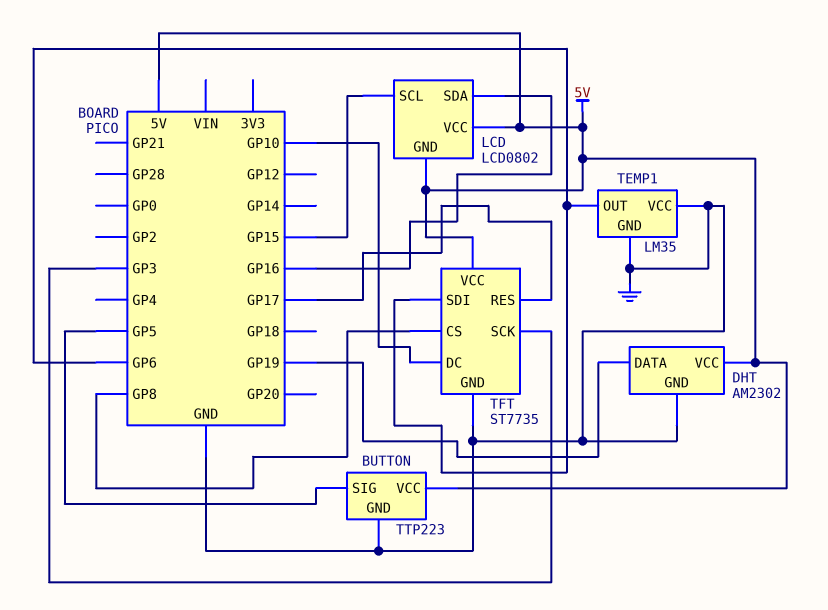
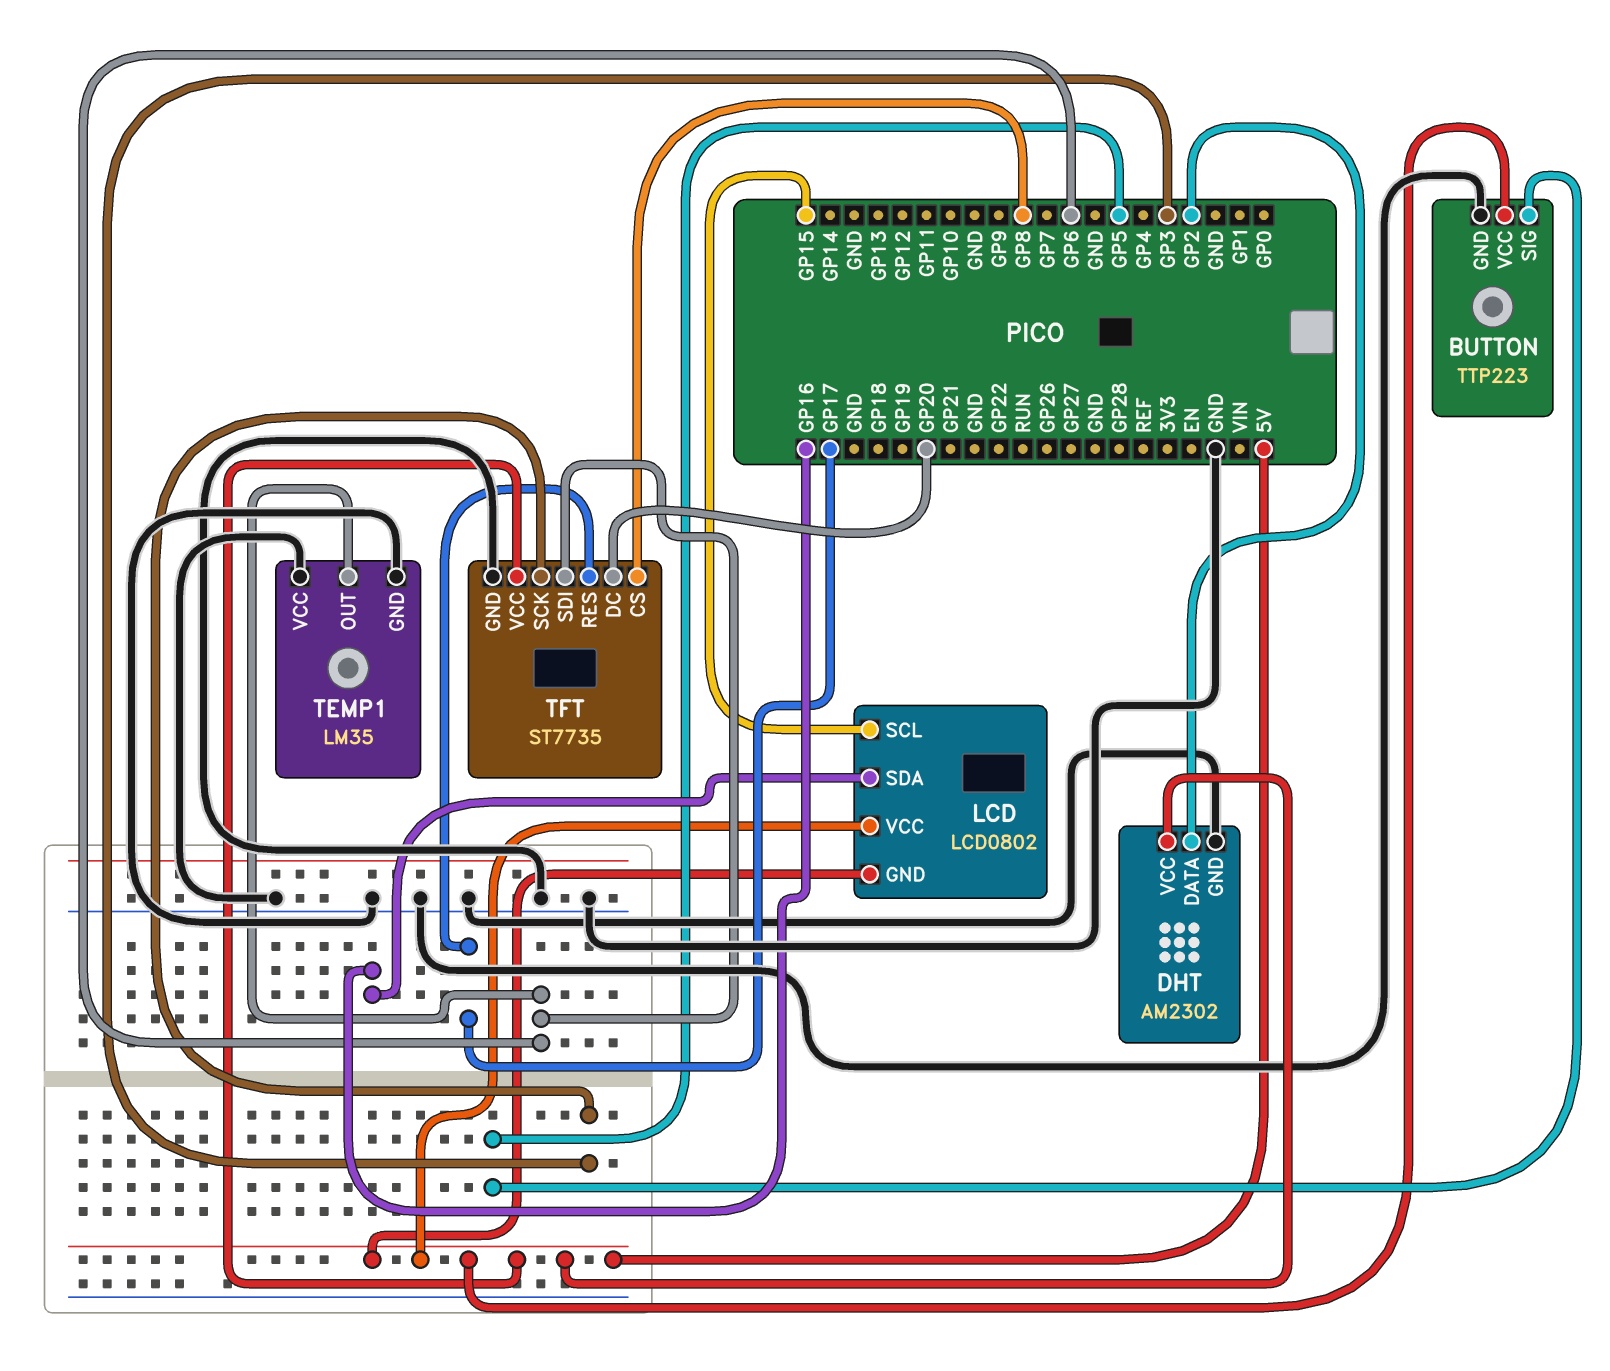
DHT pin DATA: GP19 -> GP2
TFT pin DC: GP10 -> GP20

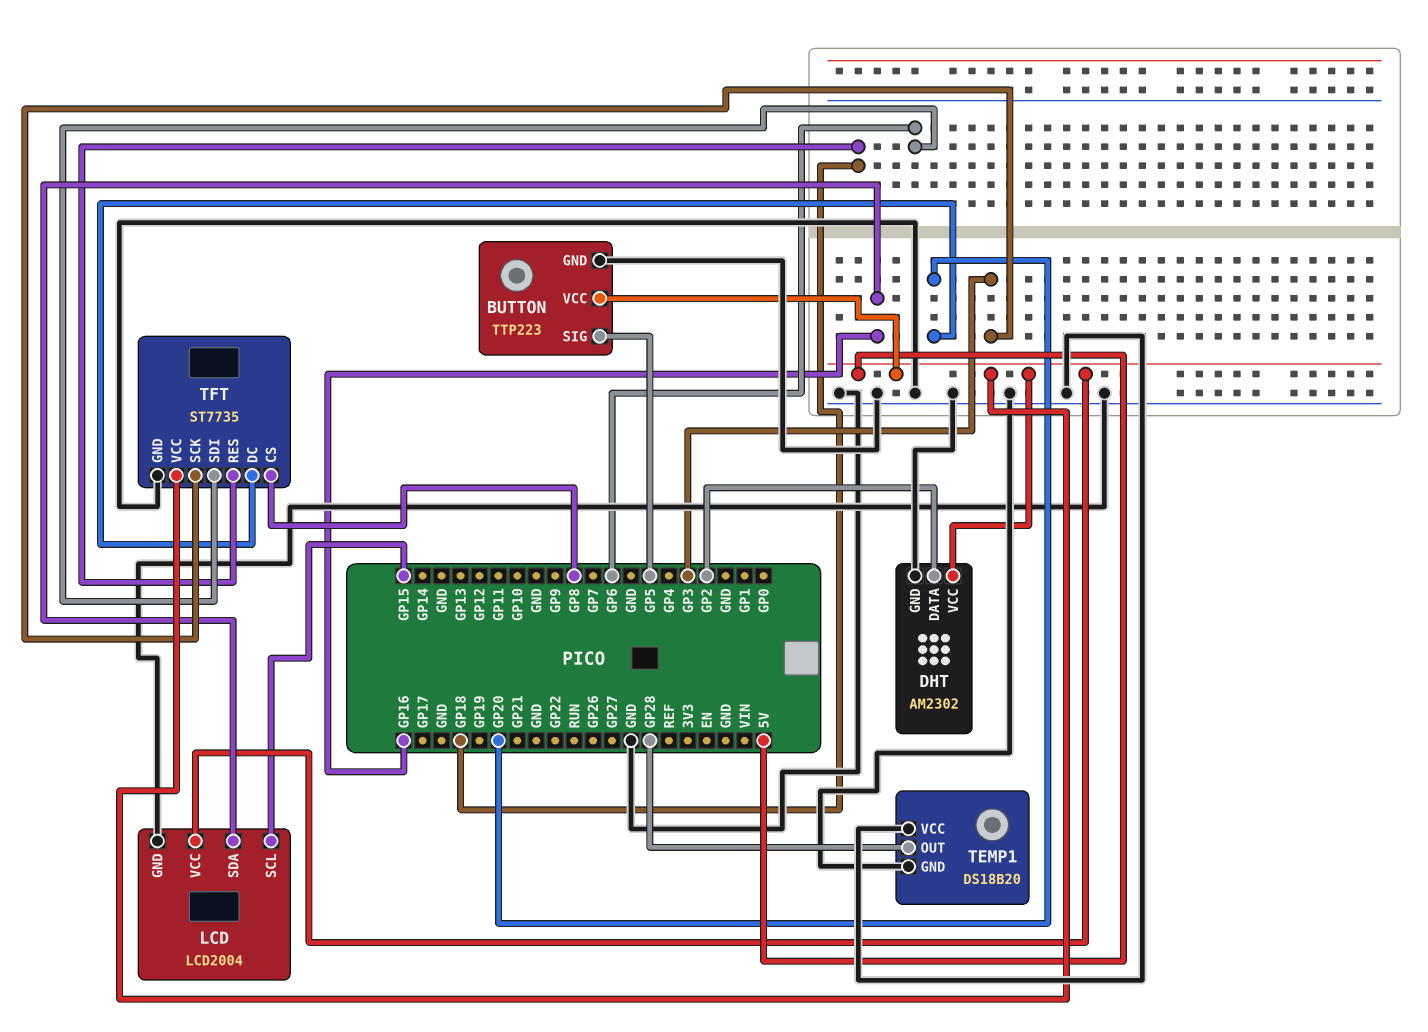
LCD: LCD0802 -> LCD2004
LCD pin GND: 5V -> GND
TEMP1: LM35 -> DS18B20
TEMP1 pin OUT: GP6 -> GP28
TFT pin RES: GP17 -> GP18

